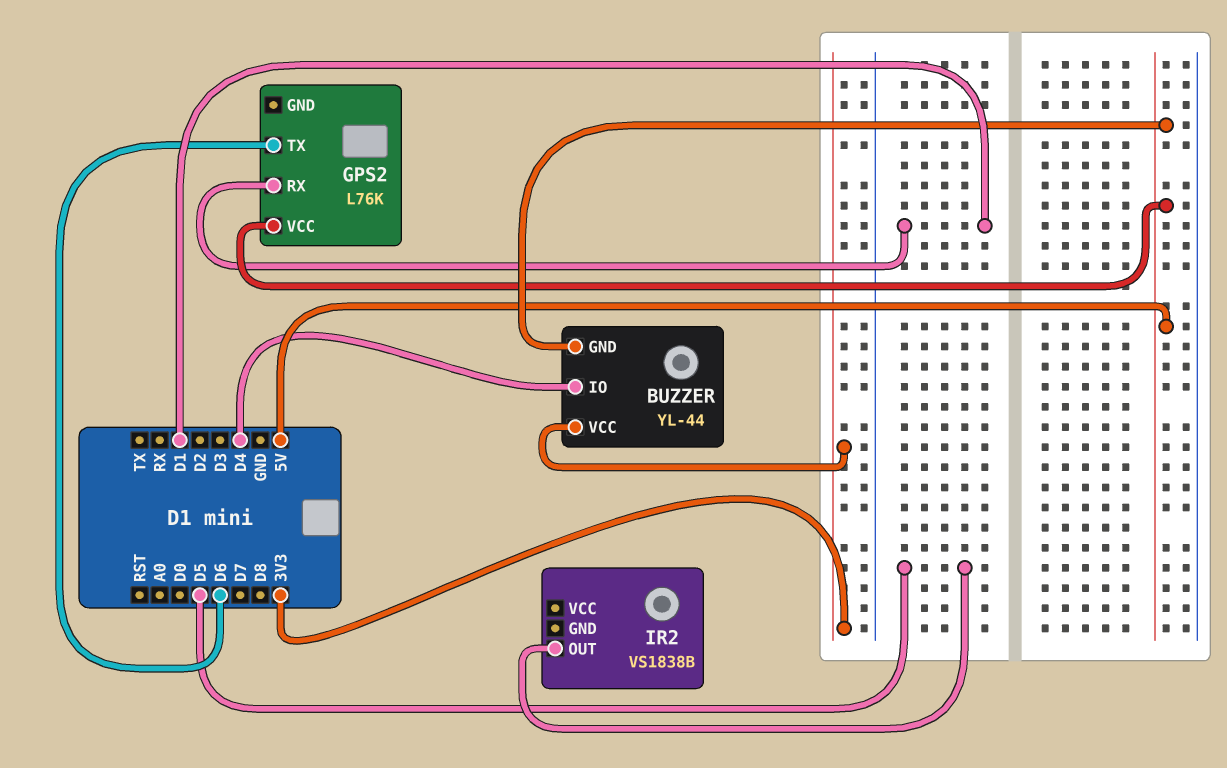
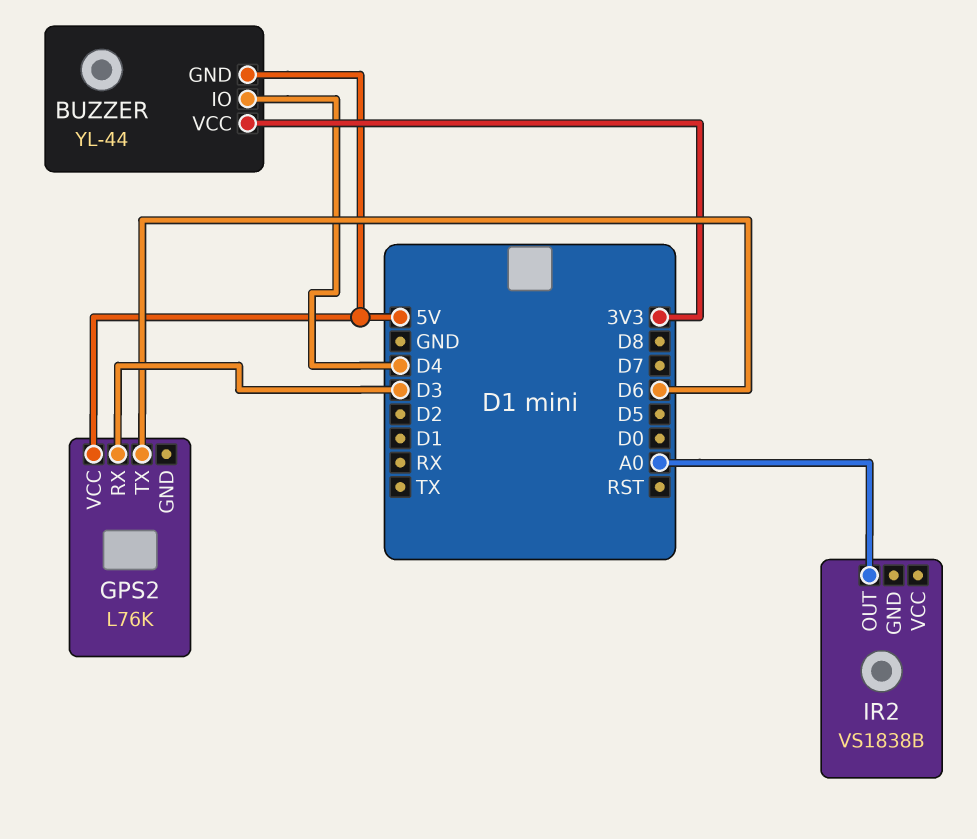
GPS2 pin RX: D1 -> D3
IR2 pin OUT: D5 -> A0

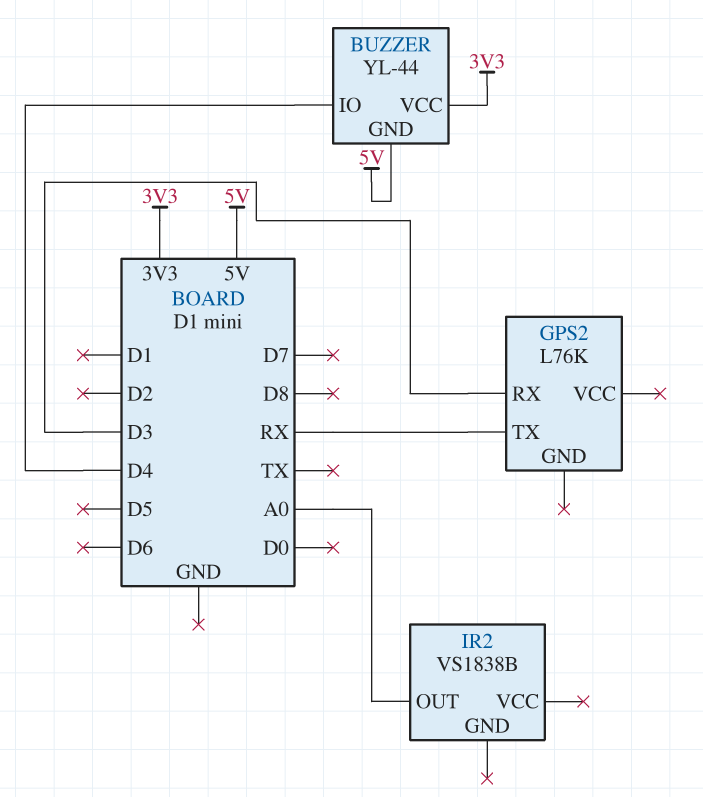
GPS2 pin TX: D6 -> RX
GPS2 pin VCC: 5V -> none

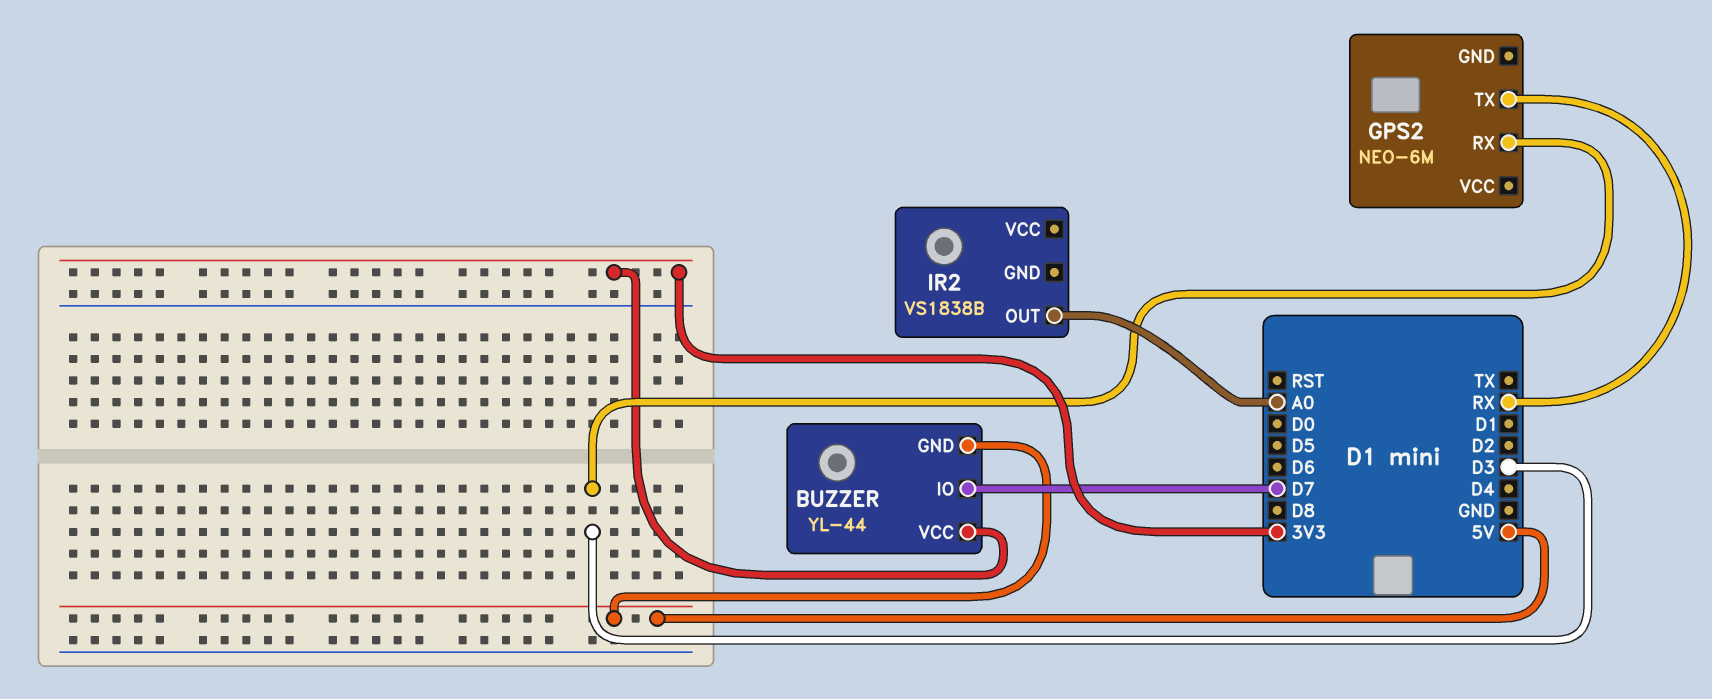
BUZZER pin IO: D4 -> D7
GPS2: L76K -> NEO-6M

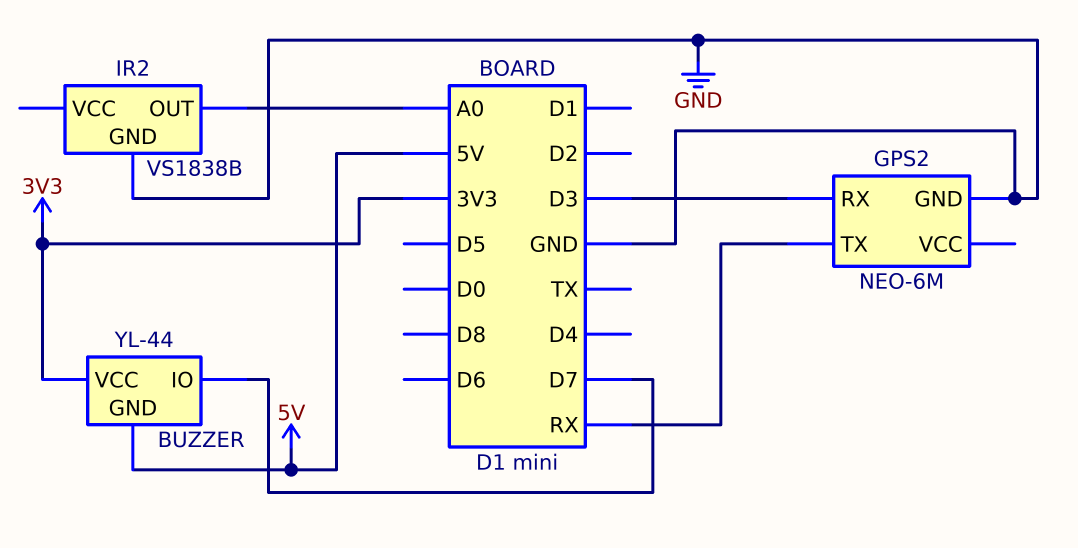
GPS2 pin GND: none -> GND
IR2 pin GND: none -> GND

